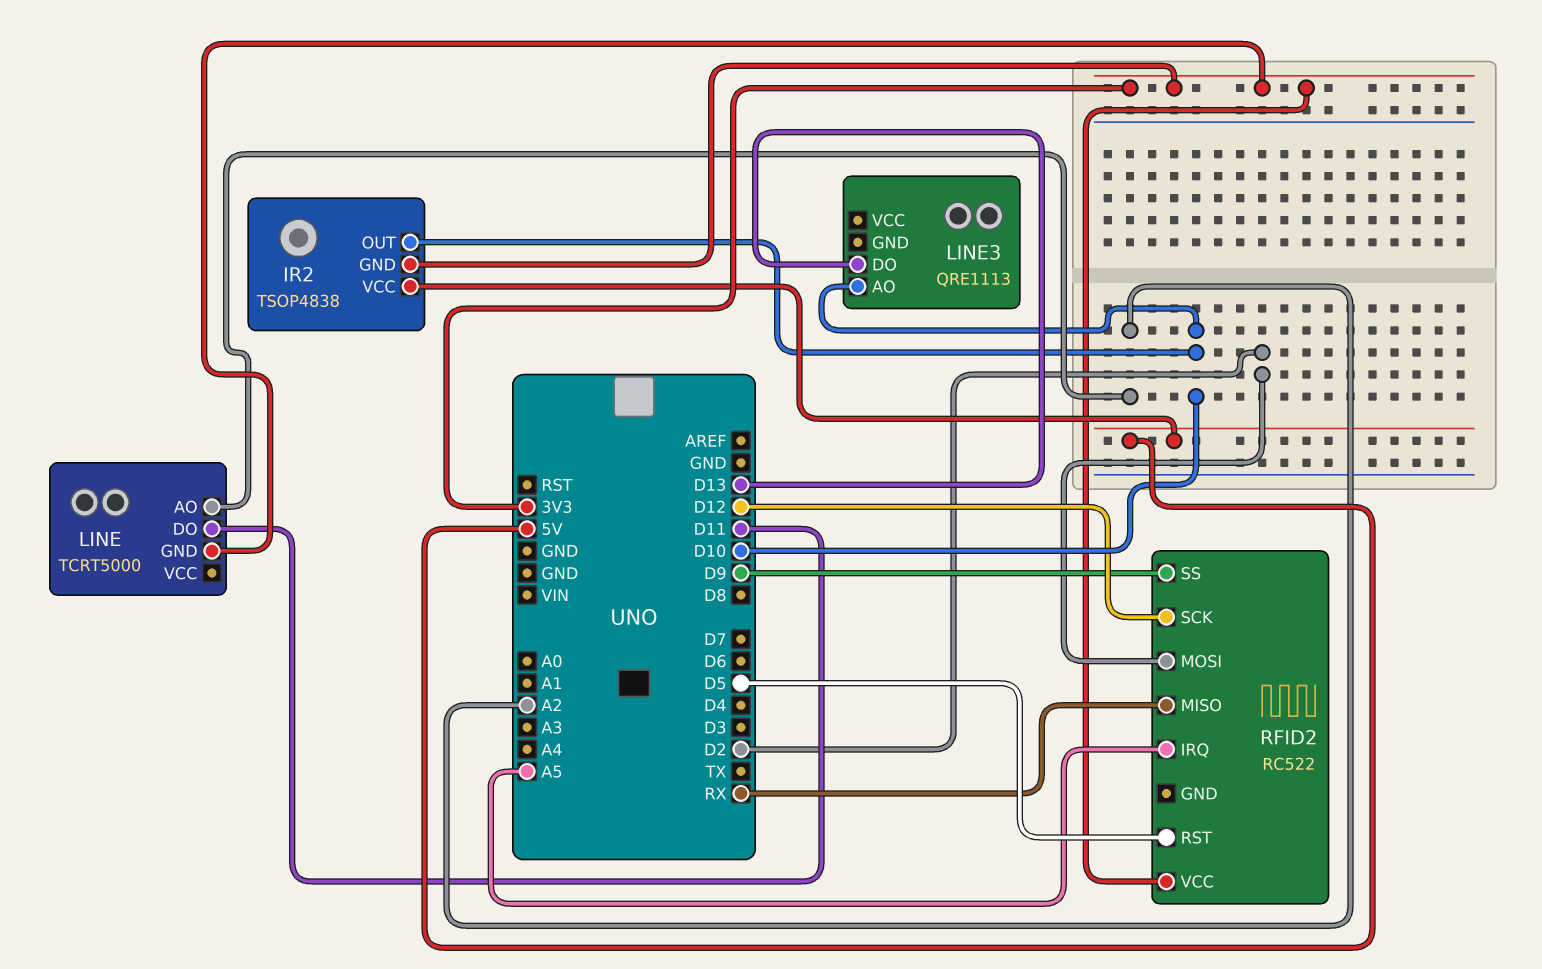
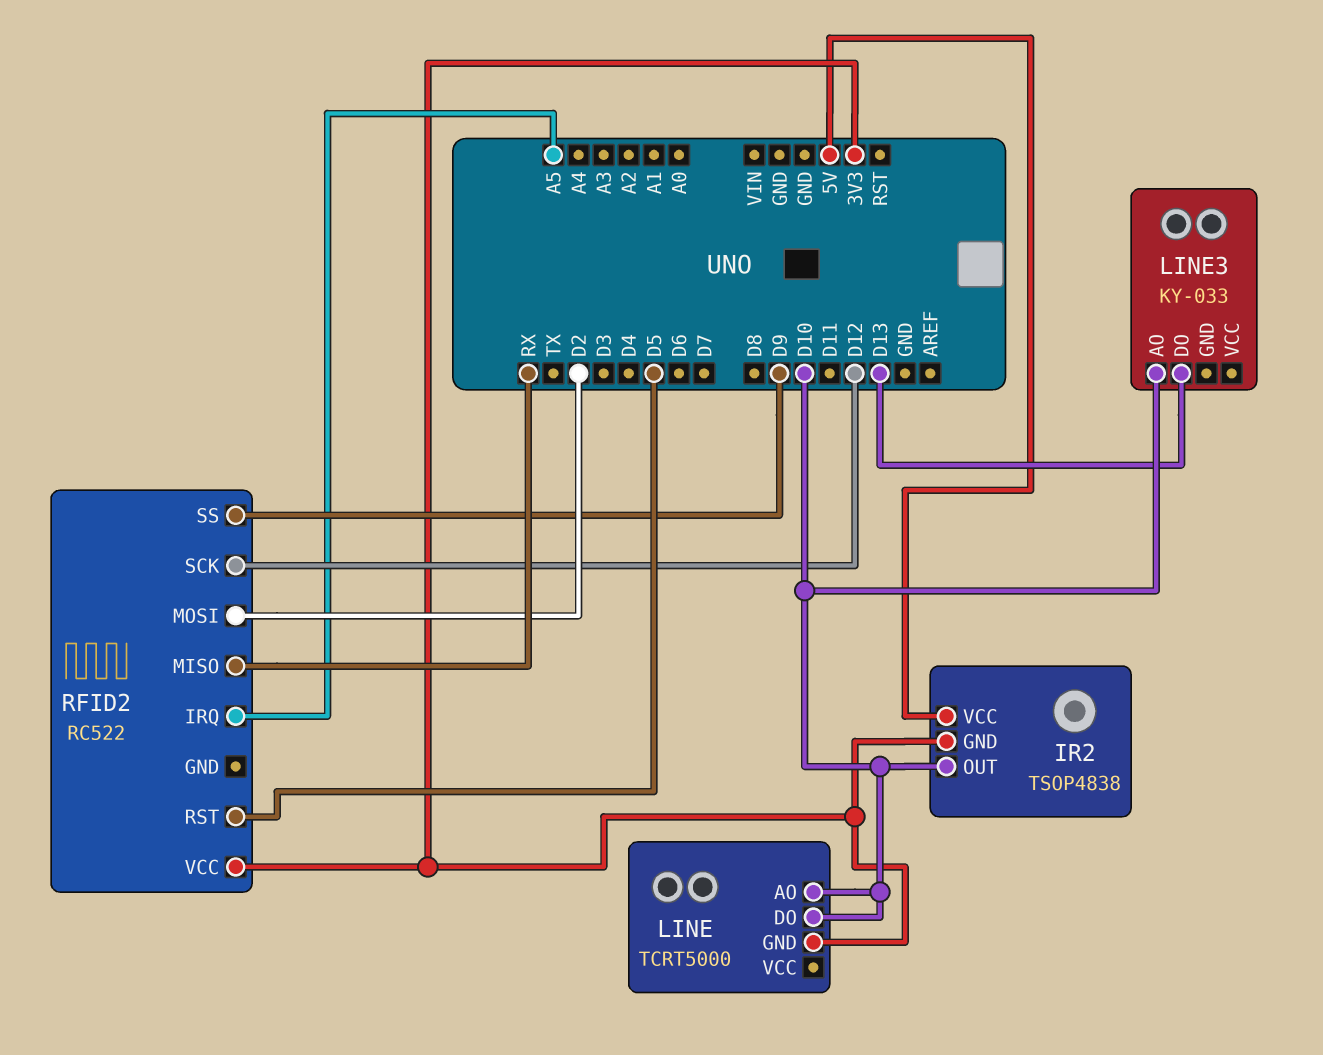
LINE pin AO: A2 -> D10
LINE pin DO: D11 -> D10
LINE3: QRE1113 -> KY-033

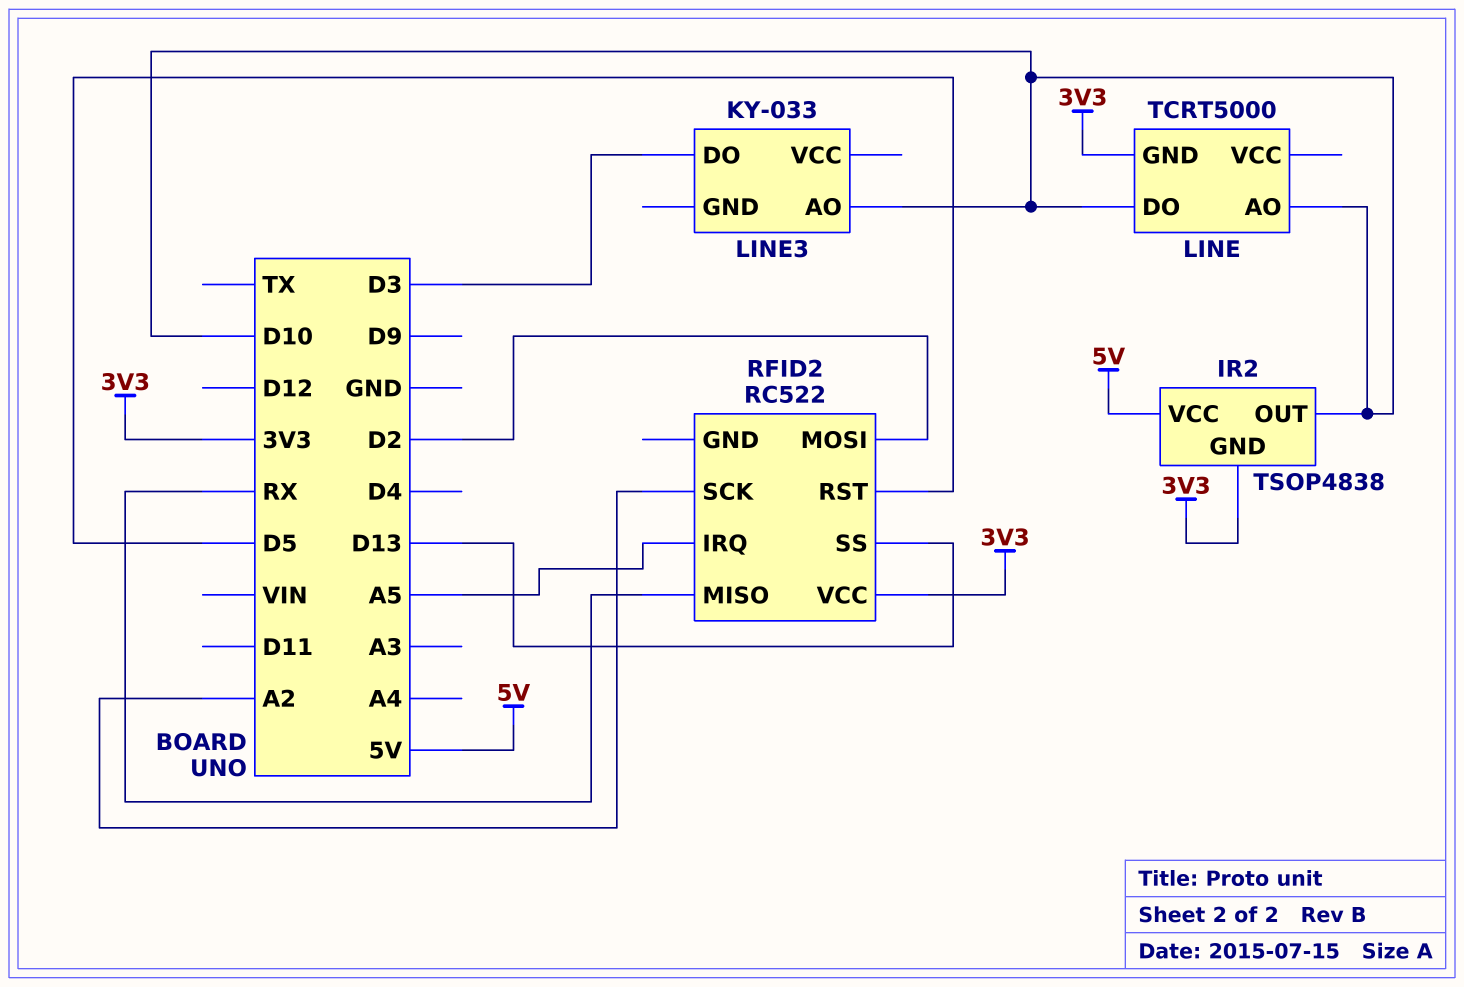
LINE3 pin DO: D13 -> D3
RFID2 pin SCK: D12 -> A2
RFID2 pin SS: D9 -> D13

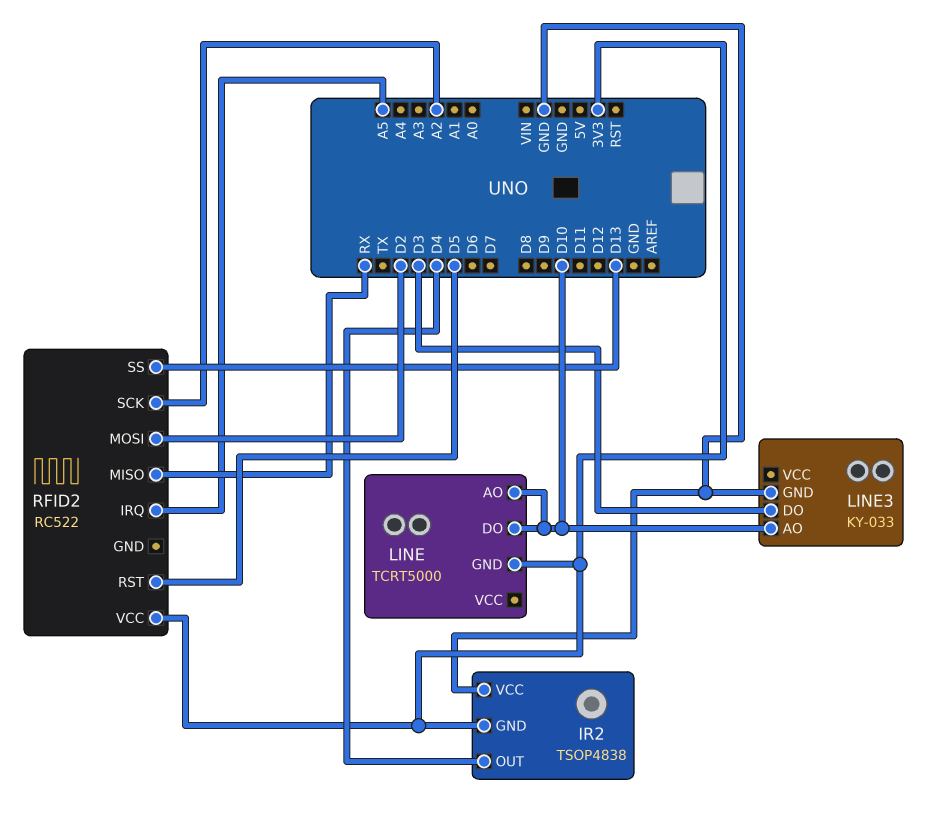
IR2 pin OUT: D10 -> D4
IR2 pin VCC: 5V -> GND
LINE3 pin GND: none -> GND

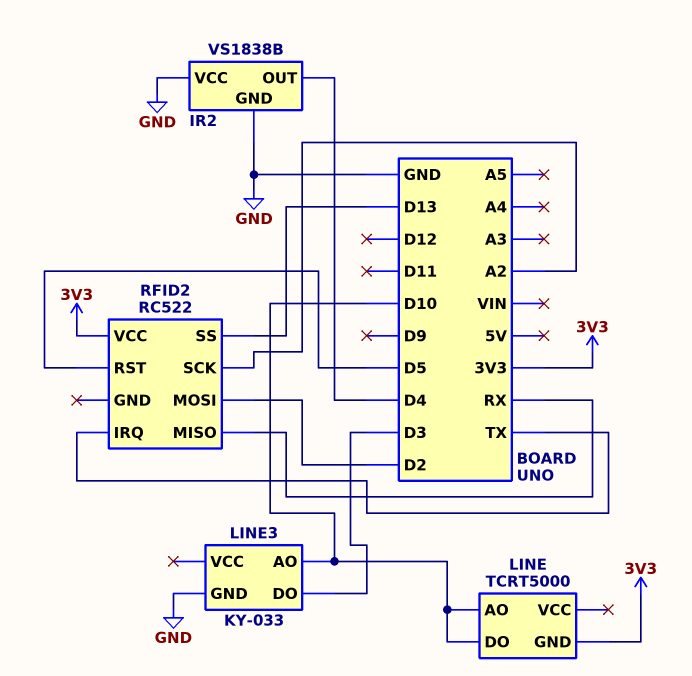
IR2: TSOP4838 -> VS1838B
IR2 pin GND: 3V3 -> GND
RFID2 pin IRQ: A5 -> TX

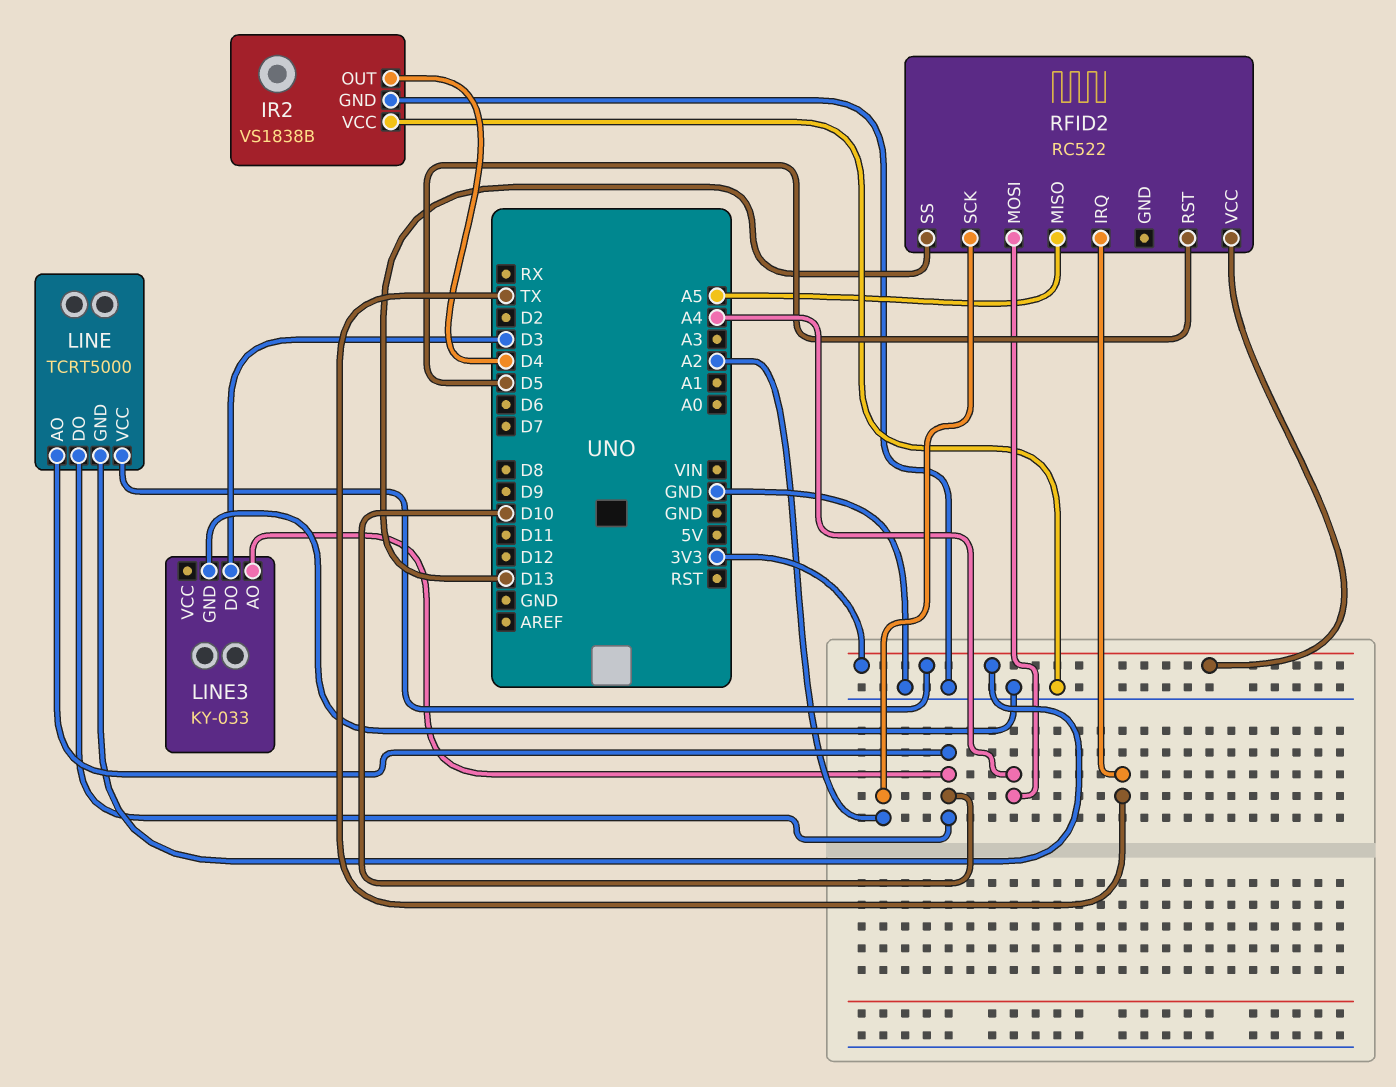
LINE pin VCC: none -> 3V3
RFID2 pin MISO: RX -> A5
RFID2 pin MOSI: D2 -> A4

